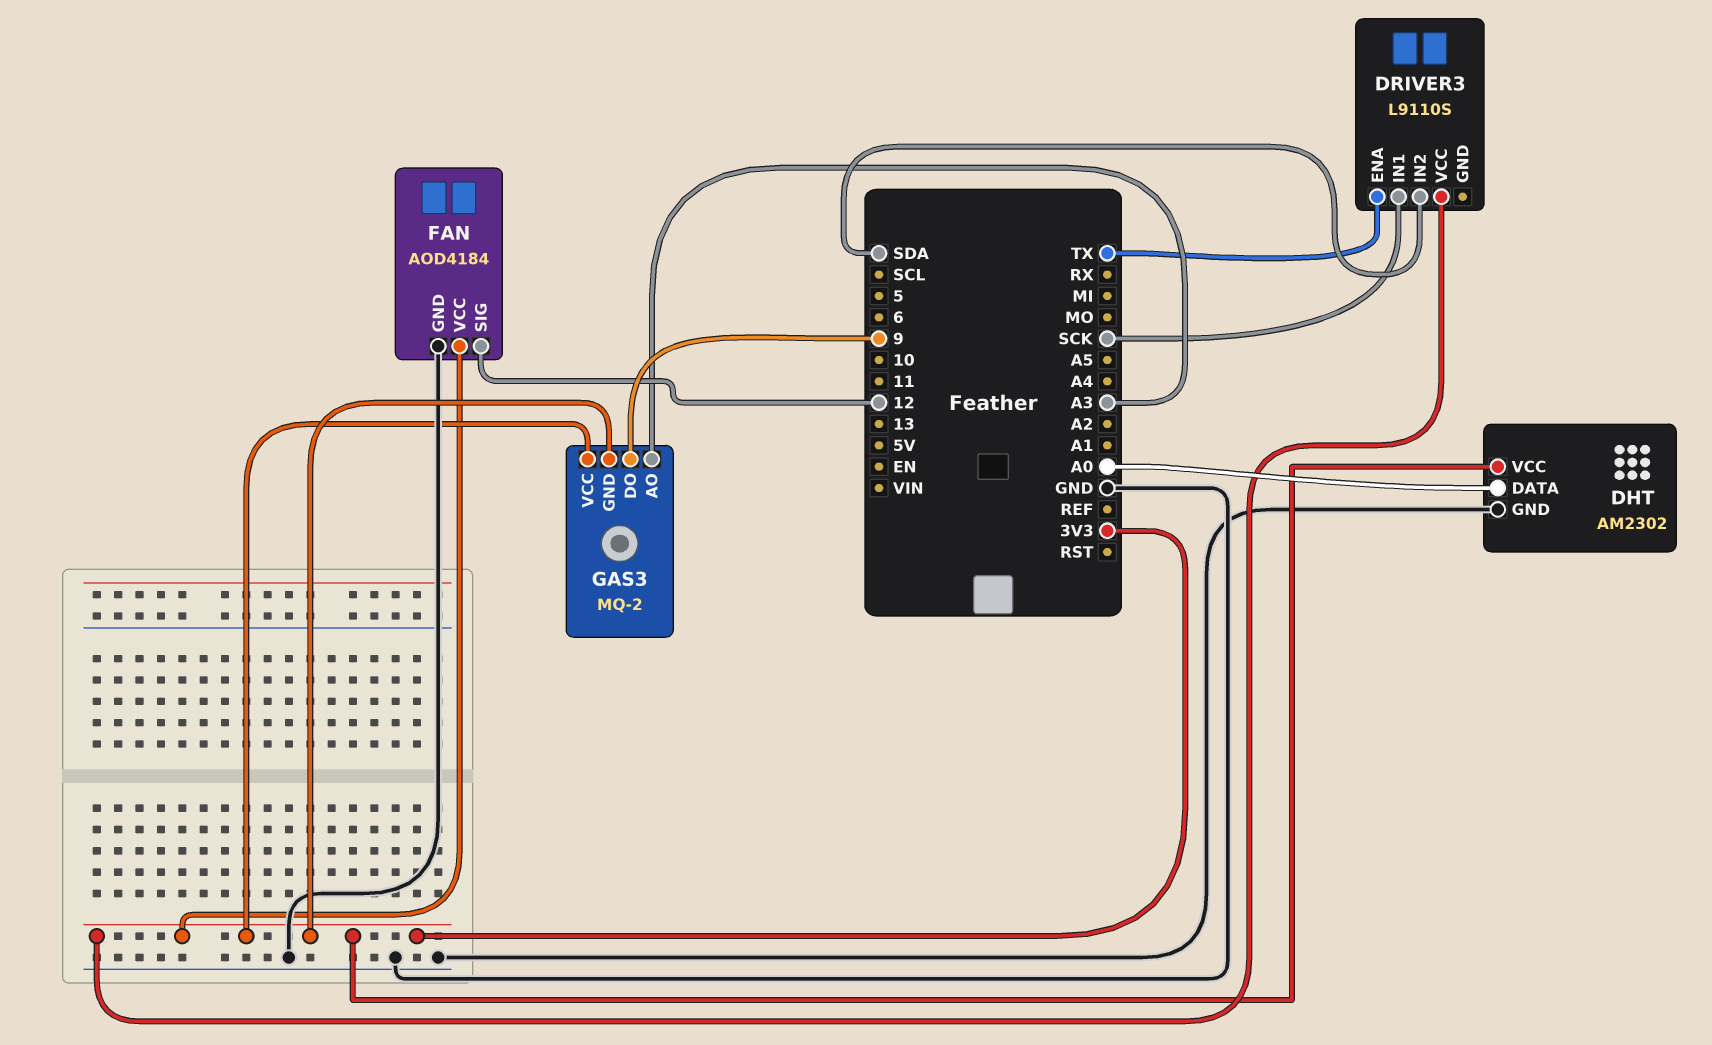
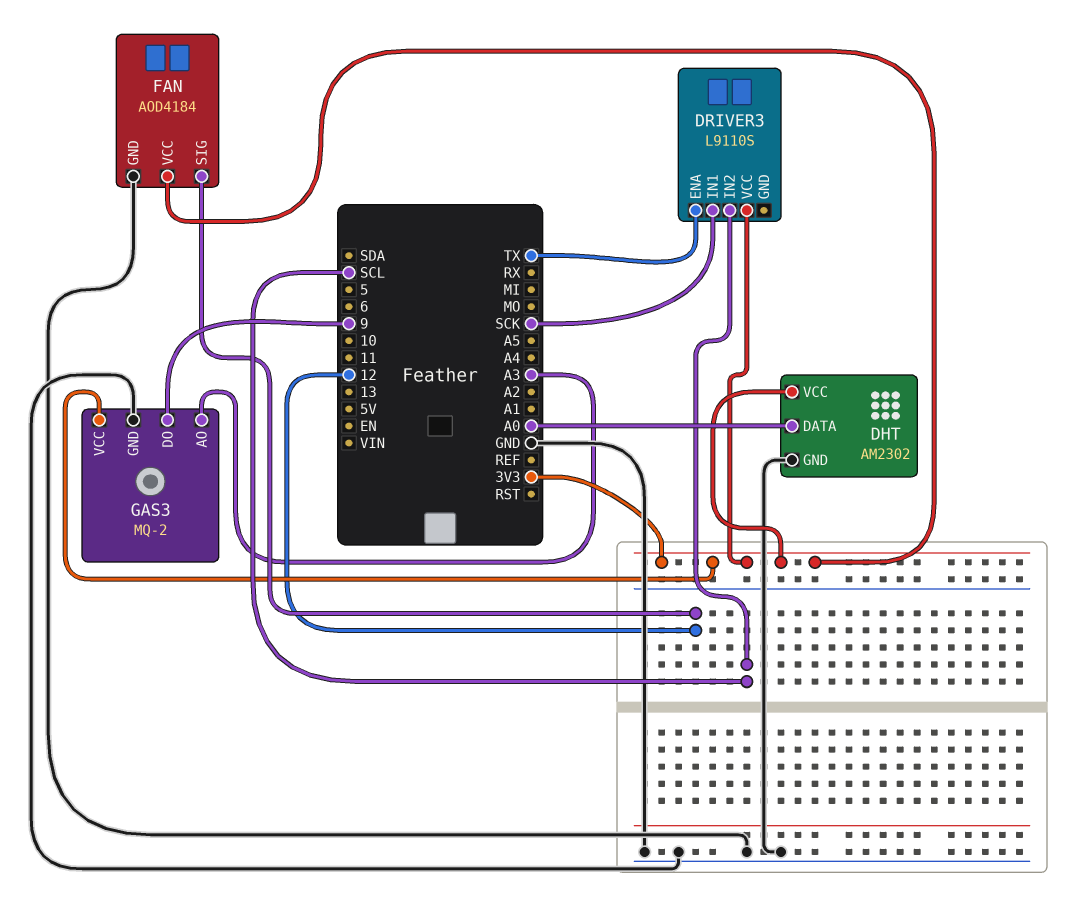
DRIVER3 pin IN2: SDA -> SCL
GAS3 pin GND: 3V3 -> GND

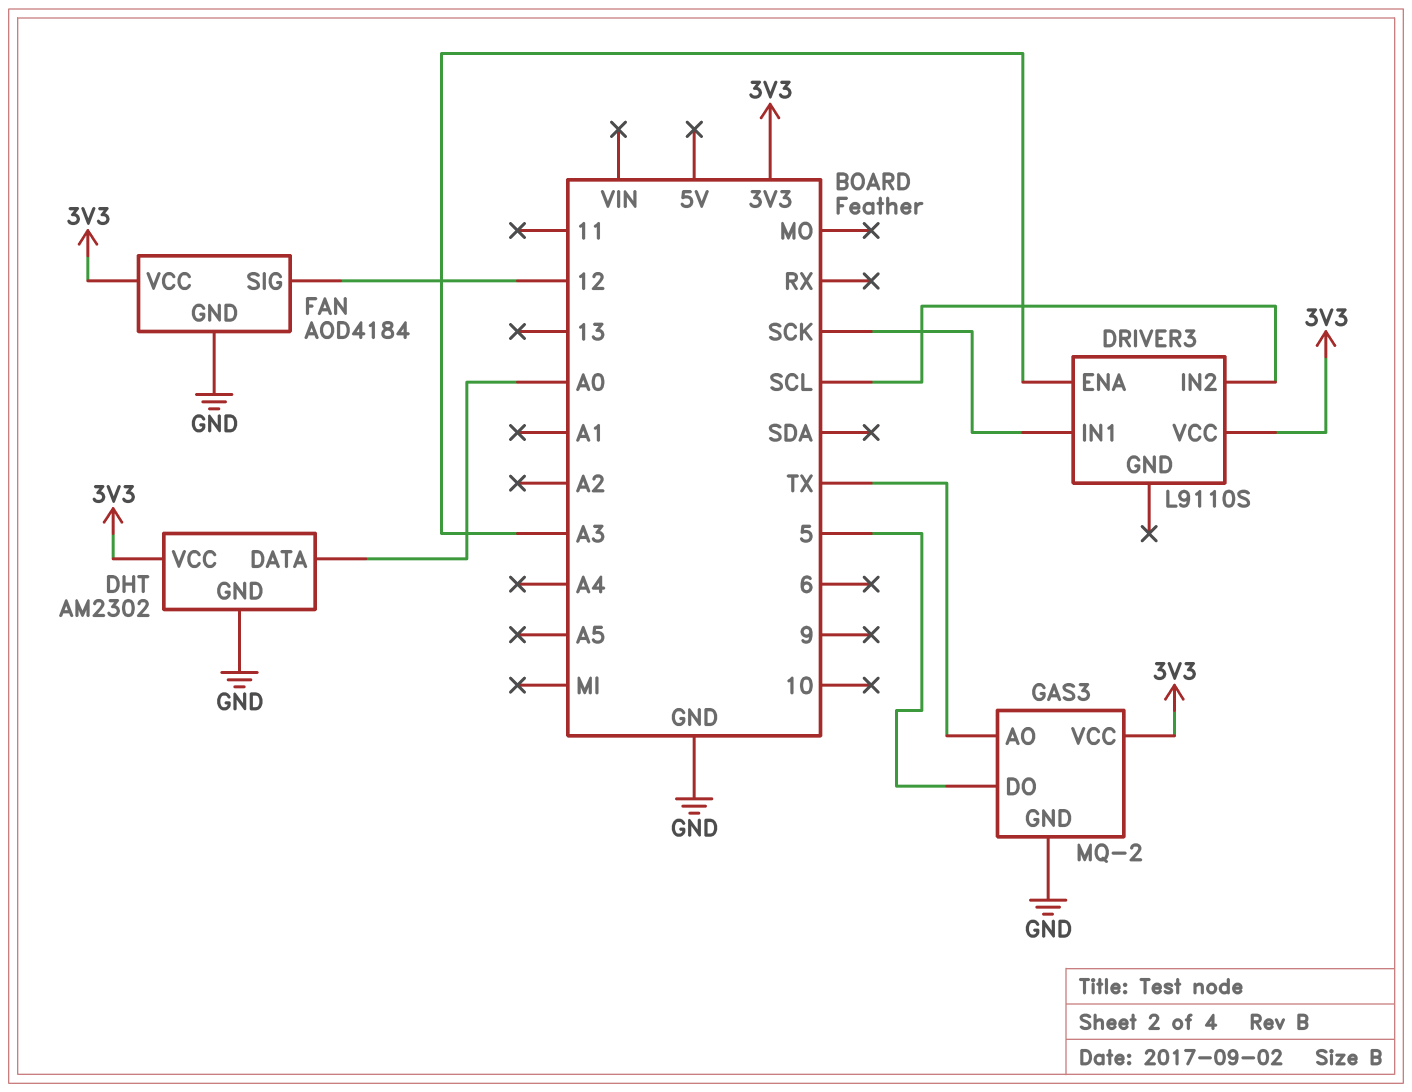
DRIVER3 pin ENA: TX -> A3
GAS3 pin AO: A3 -> TX
GAS3 pin DO: 9 -> 5

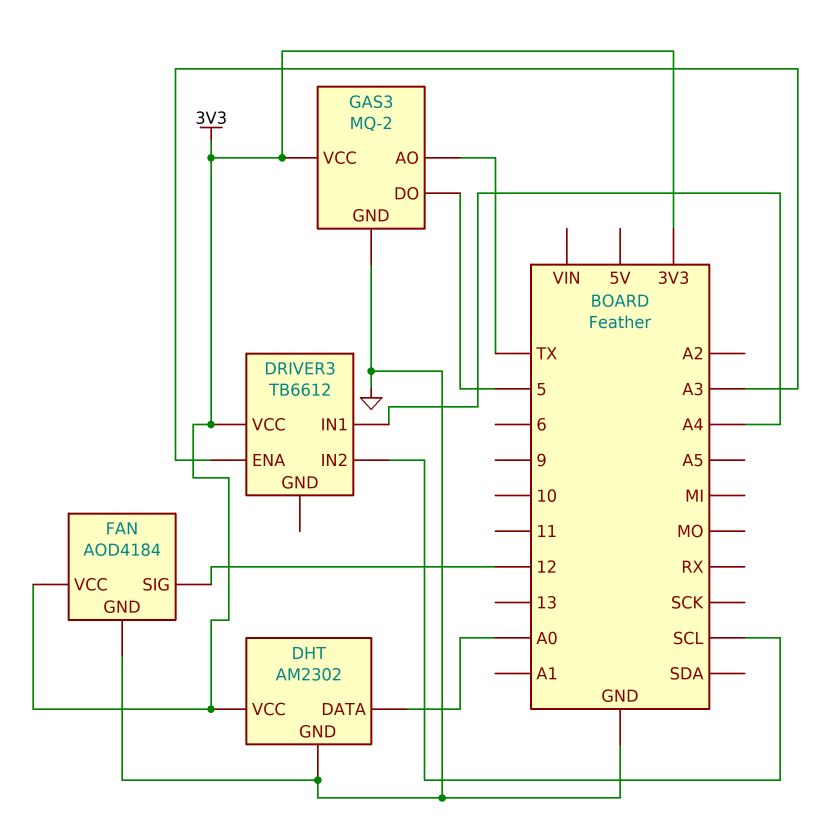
DRIVER3: L9110S -> TB6612
DRIVER3 pin IN1: SCK -> A4

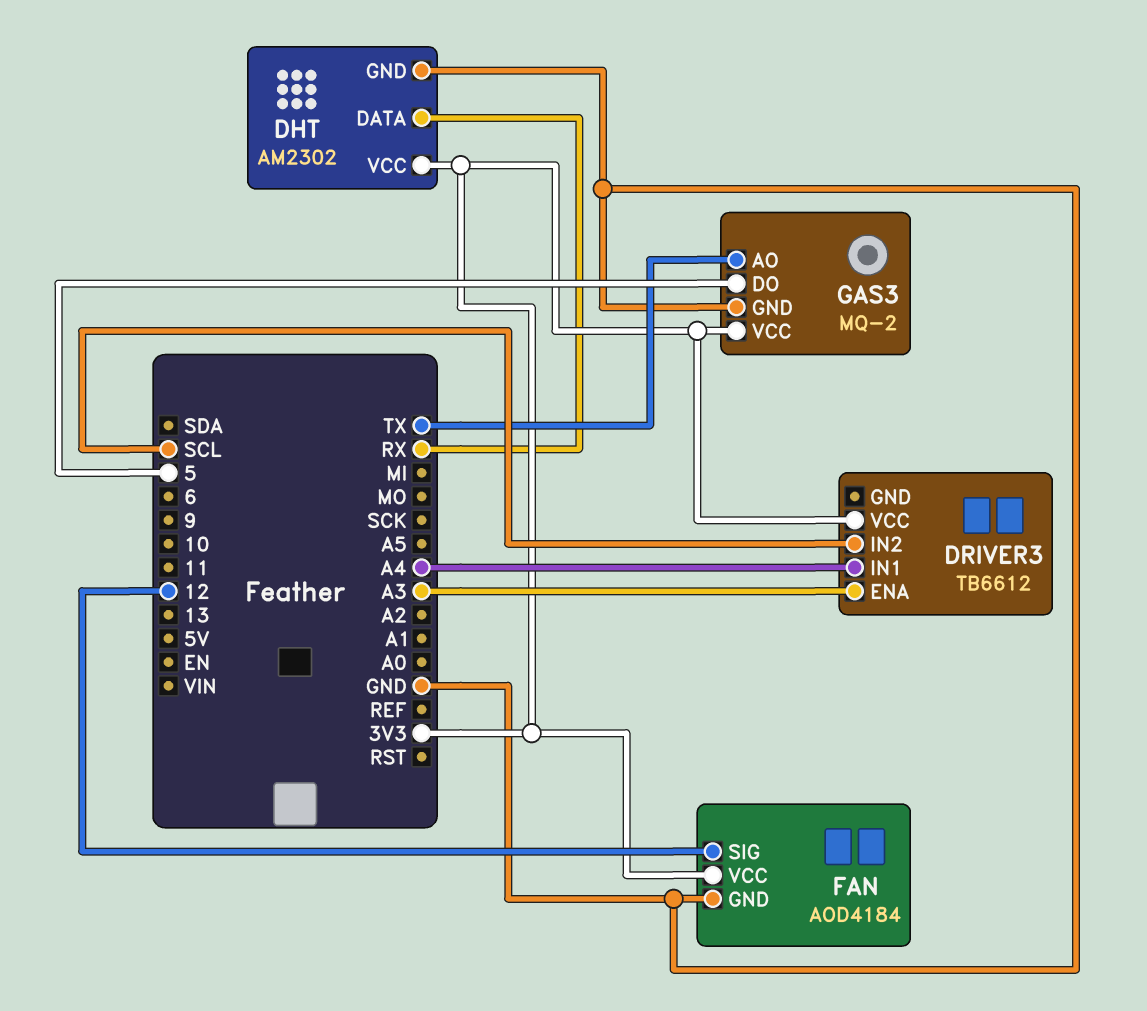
DHT pin DATA: A0 -> RX

